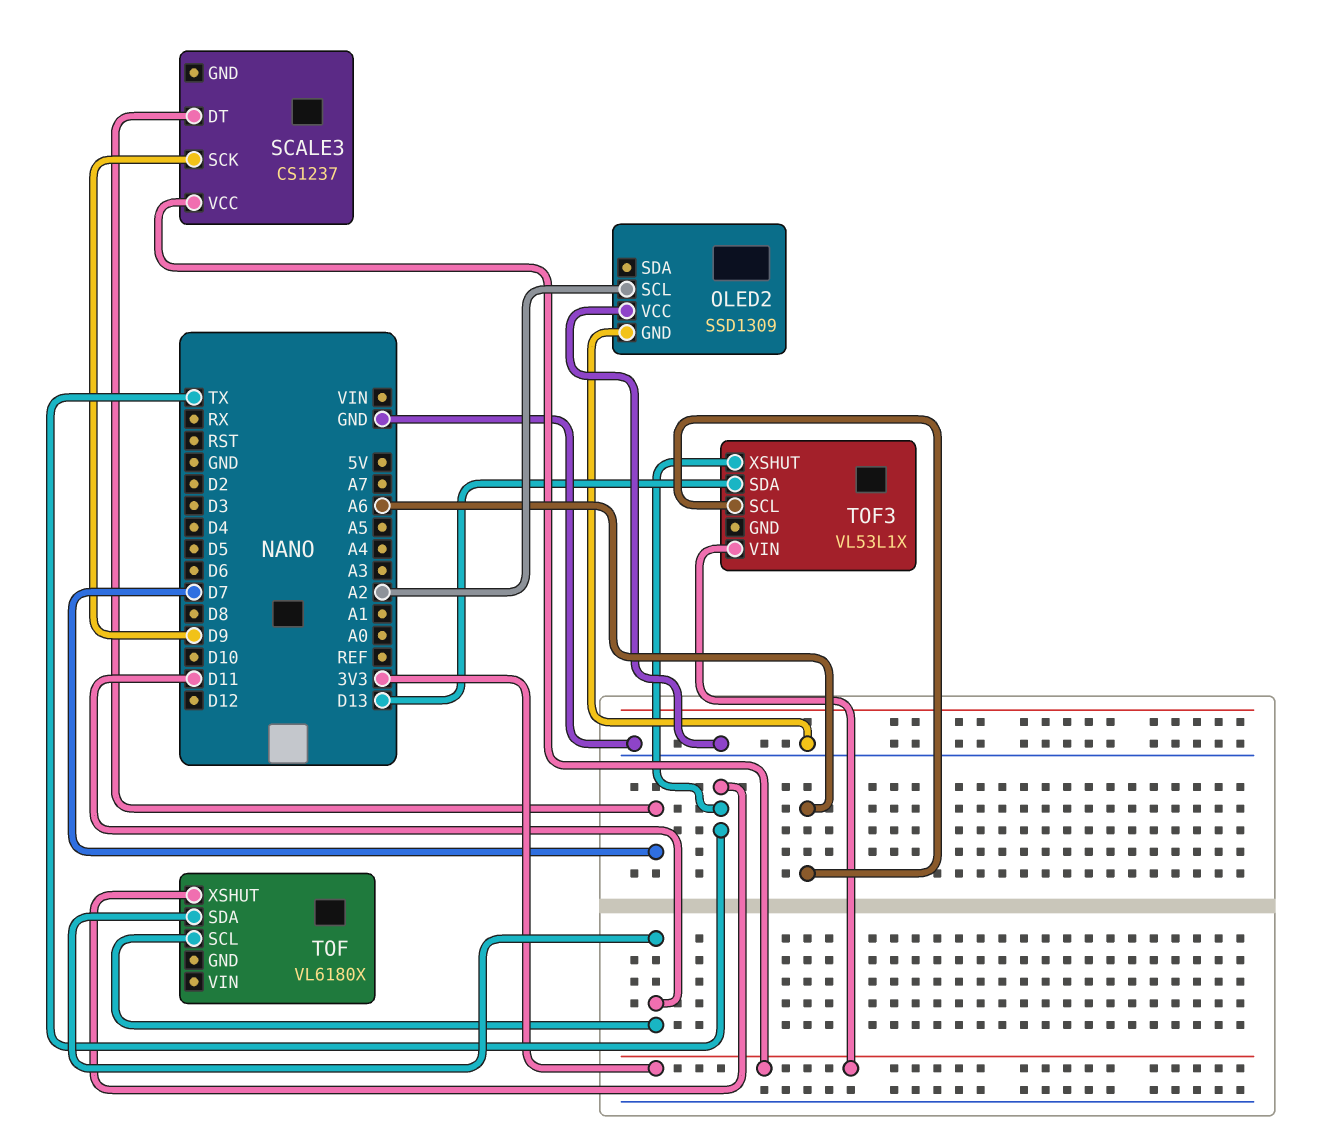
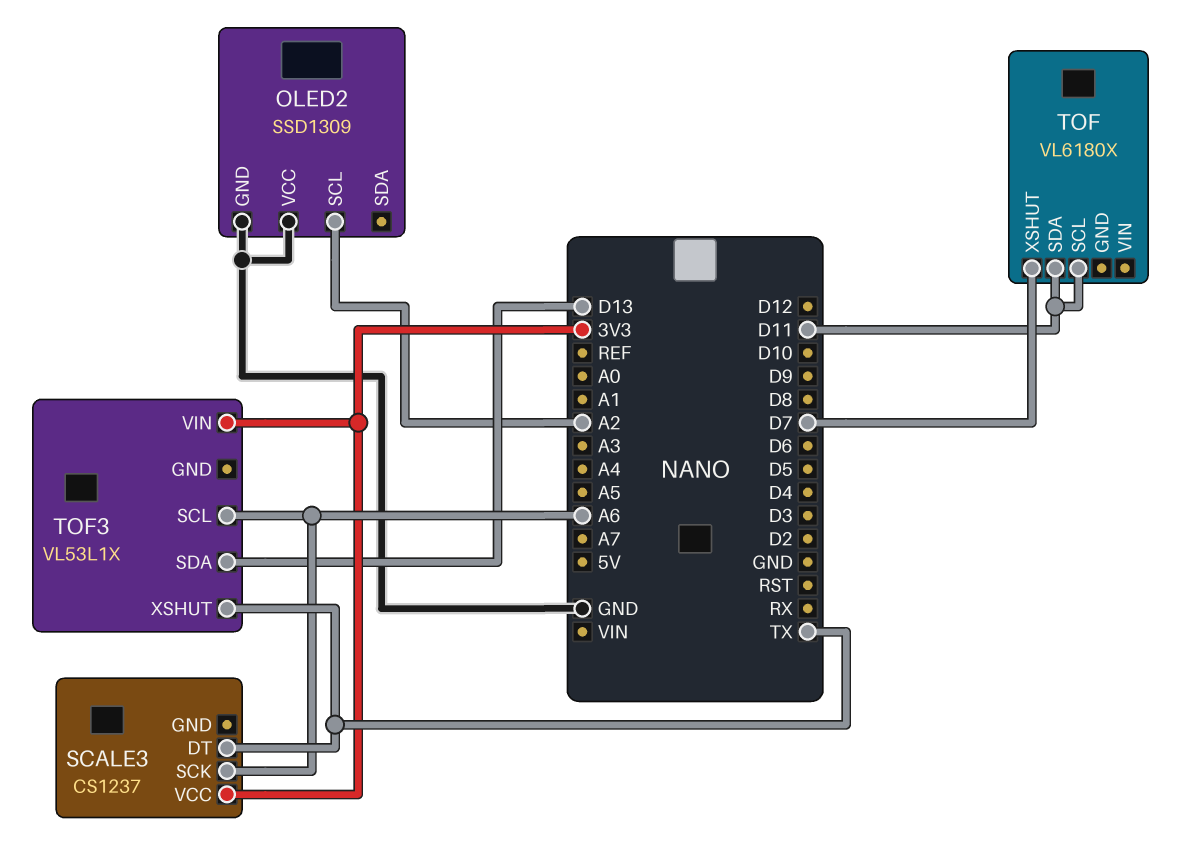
SCALE3 pin DT: D7 -> TX
SCALE3 pin SCK: D9 -> A6
TOF pin XSHUT: TX -> D7

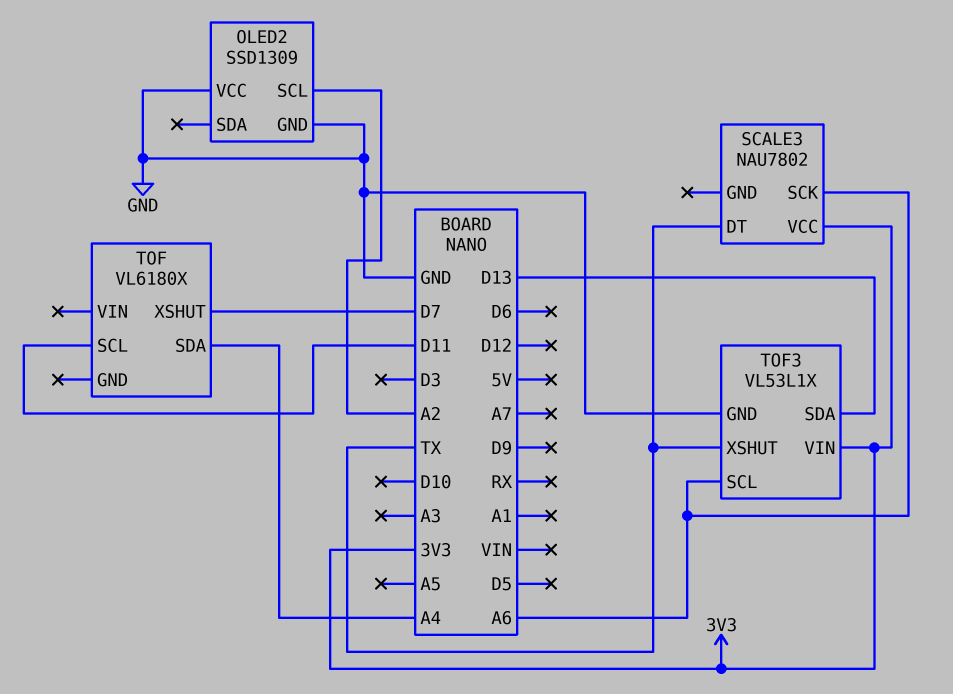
SCALE3: CS1237 -> NAU7802
TOF pin SDA: D11 -> A4
TOF3 pin GND: none -> GND

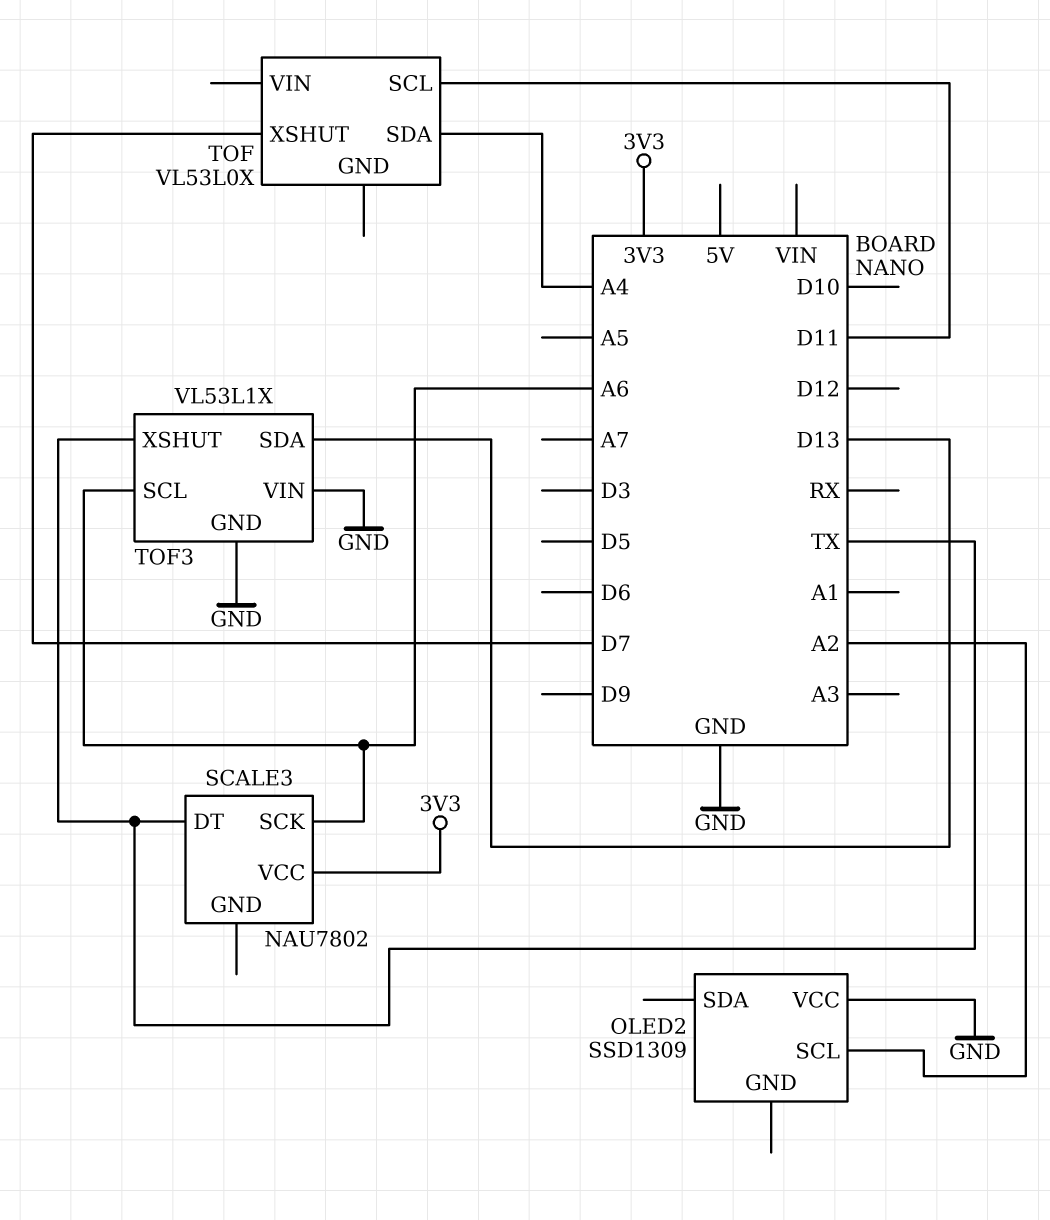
OLED2 pin GND: GND -> none
TOF: VL6180X -> VL53L0X
TOF3 pin VIN: 3V3 -> GND

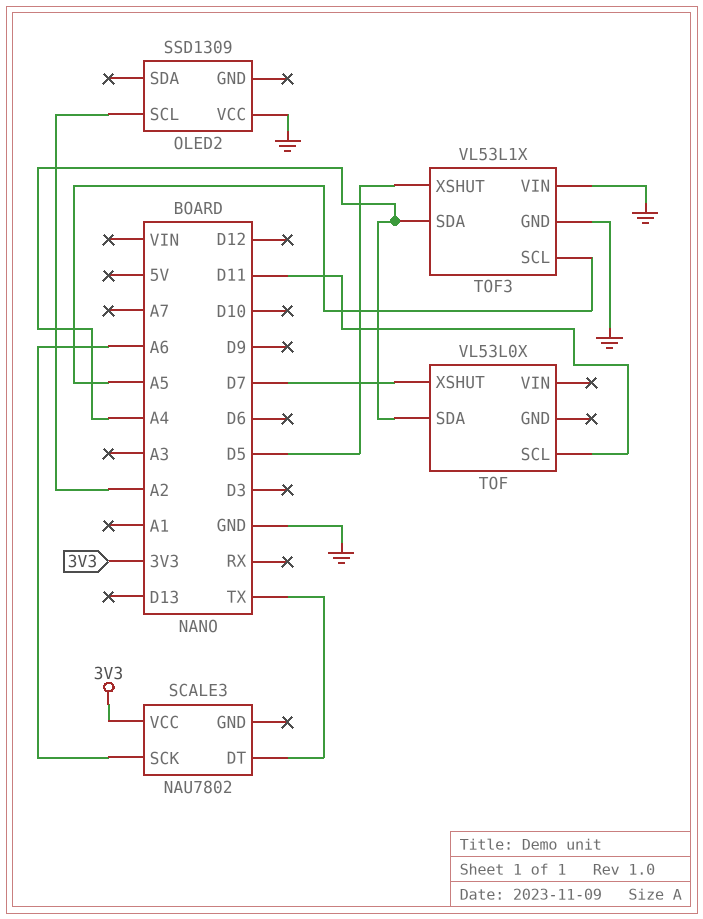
TOF3 pin SCL: A6 -> A5
TOF3 pin SDA: D13 -> A4
TOF3 pin XSHUT: TX -> D5

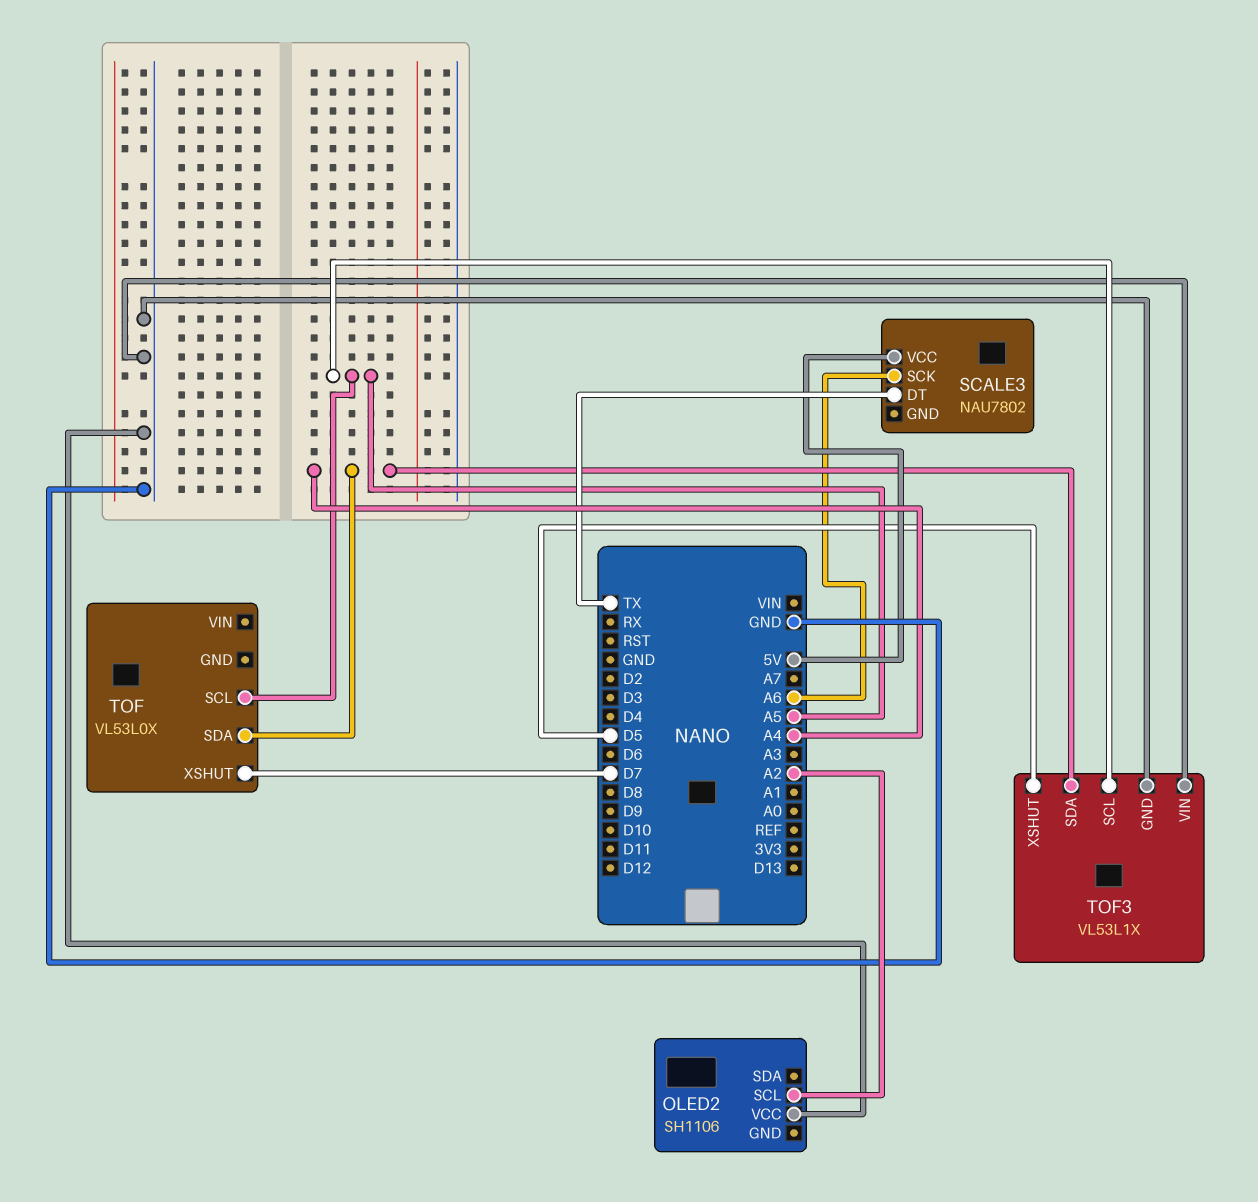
OLED2: SSD1309 -> SH1106
SCALE3 pin VCC: 3V3 -> 5V
TOF pin SCL: D11 -> A5

